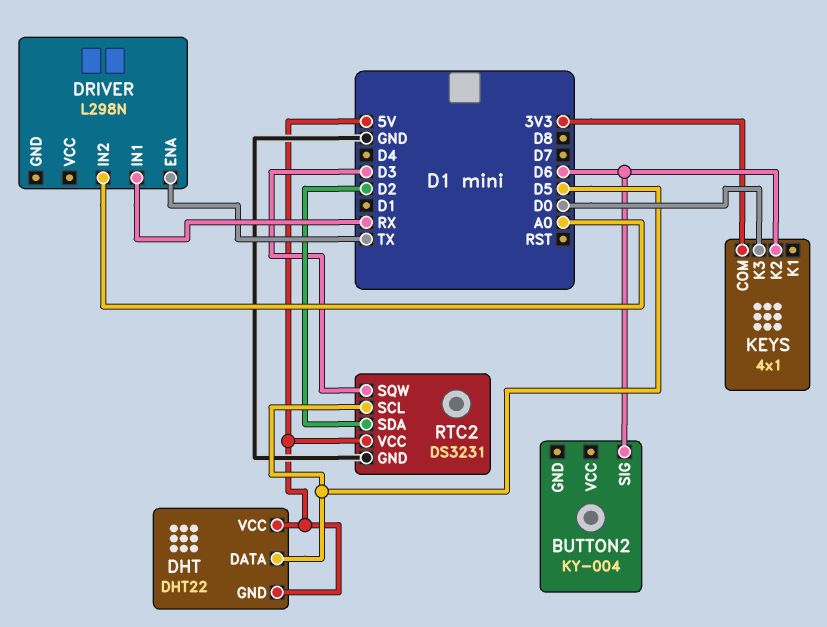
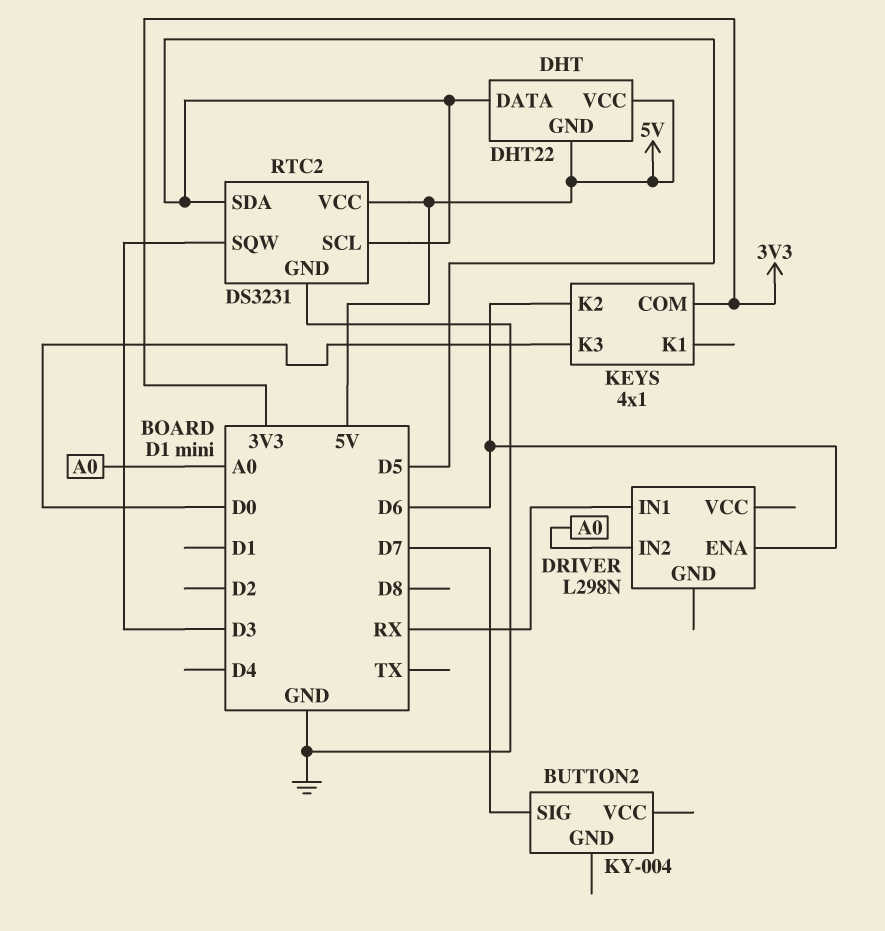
BUTTON2 pin SIG: D6 -> D7
DRIVER pin ENA: TX -> D6
RTC2 pin SDA: D2 -> D5

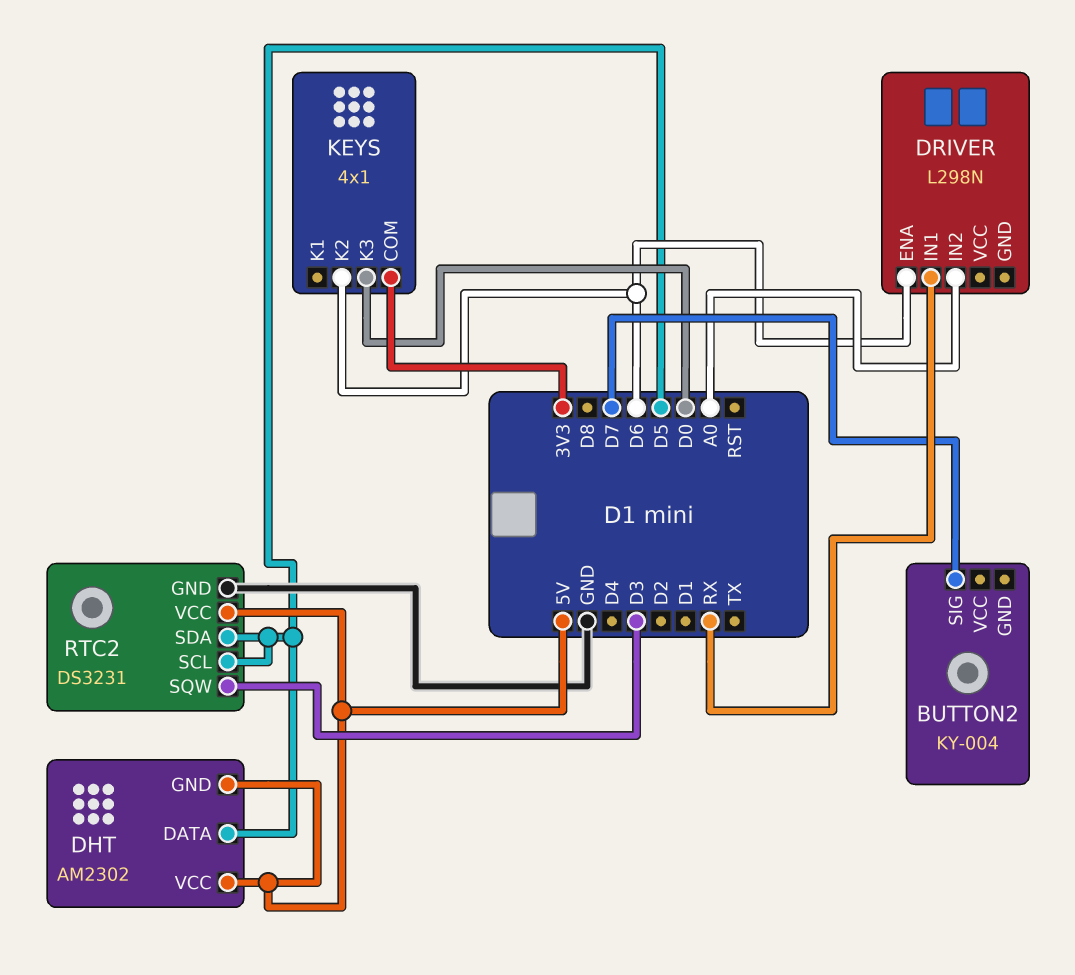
DHT: DHT22 -> AM2302

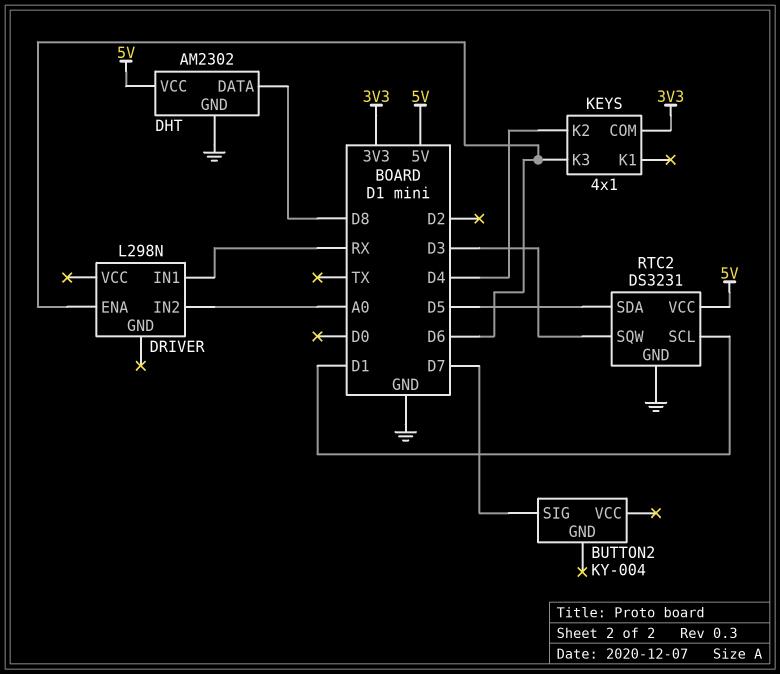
DHT pin DATA: D5 -> D8
DHT pin GND: 5V -> GND
KEYS pin K2: D6 -> D4
KEYS pin K3: D0 -> D6
RTC2 pin SCL: D5 -> D1

